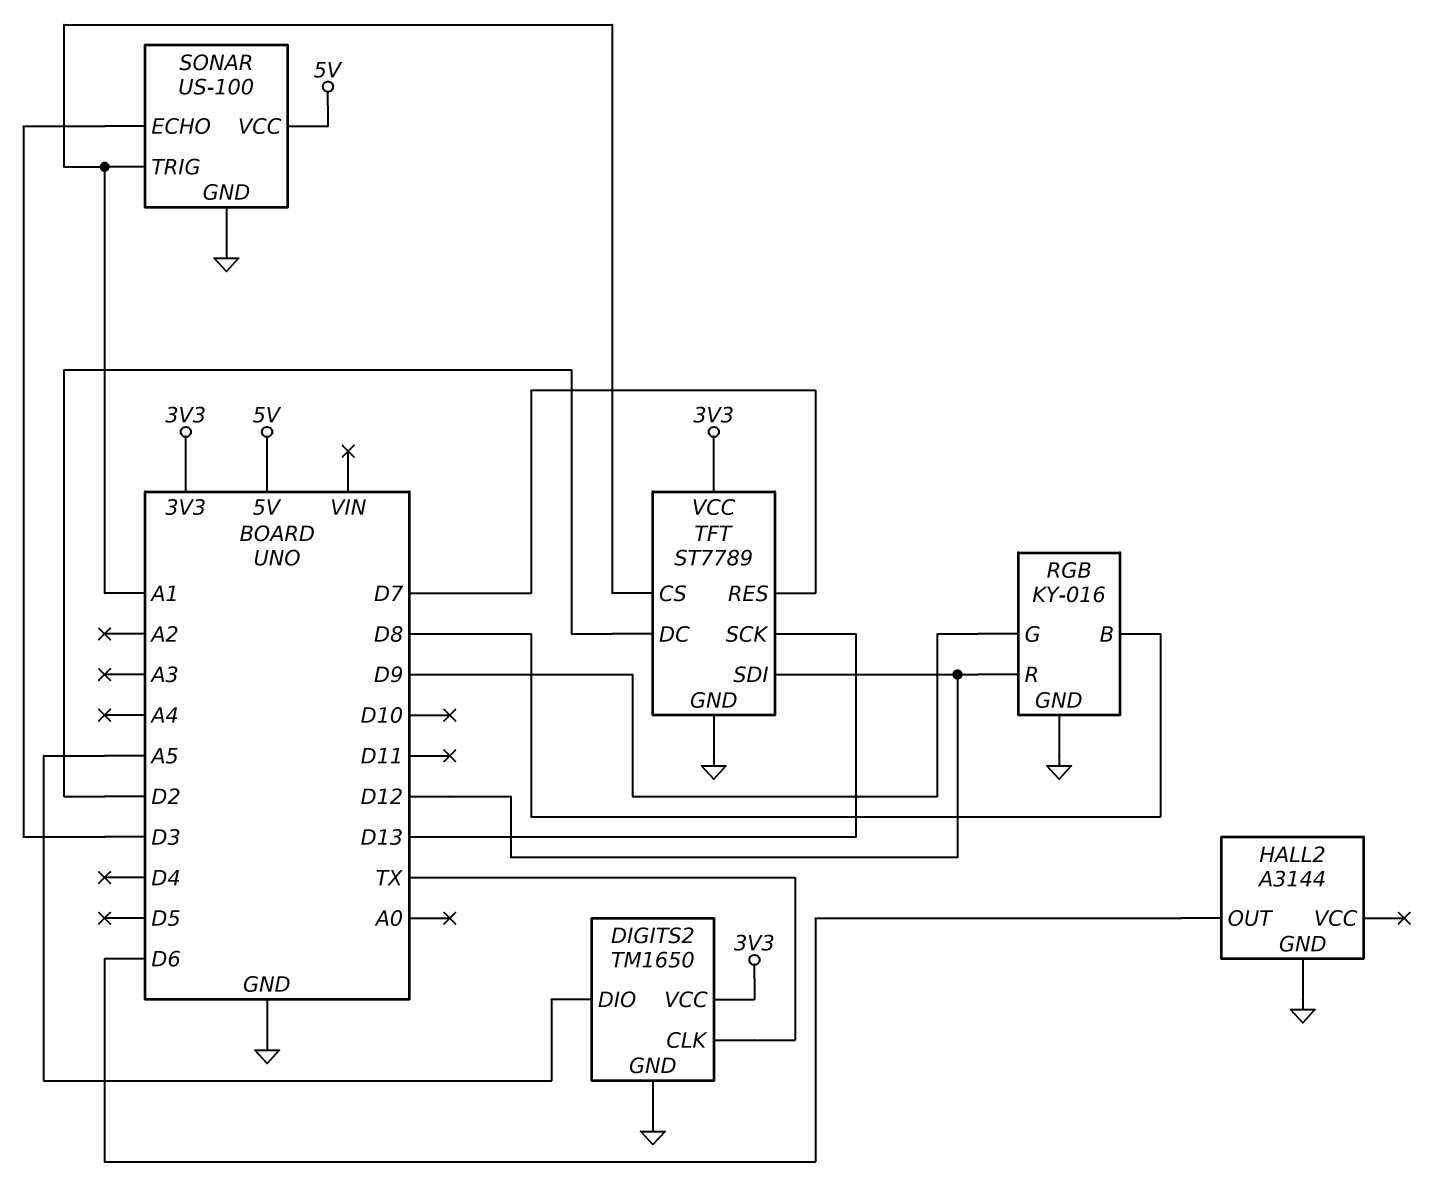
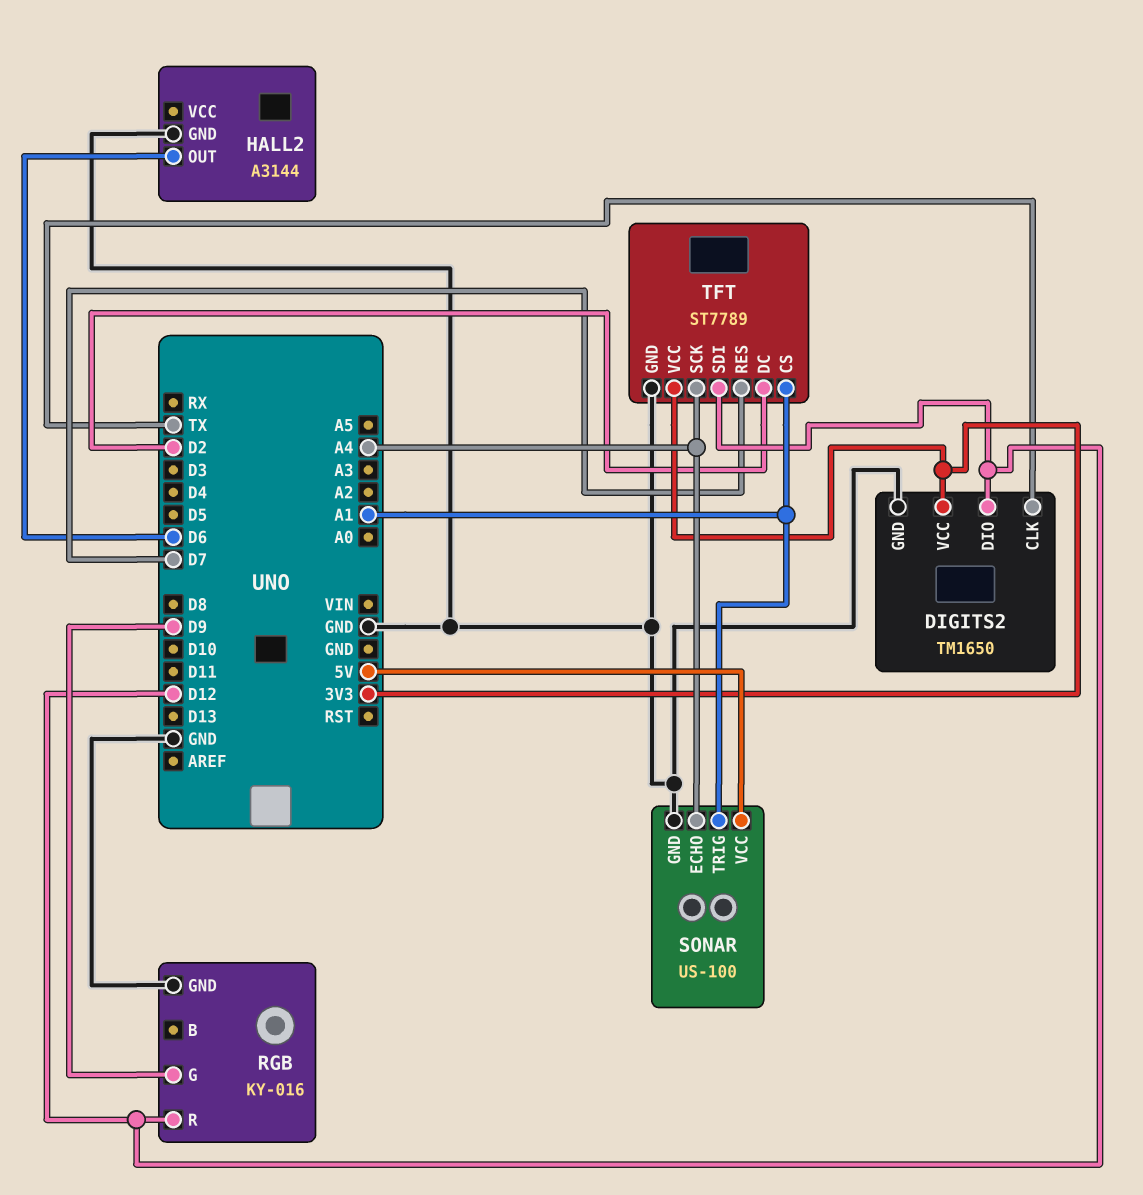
DIGITS2 pin DIO: A5 -> D12
RGB pin B: D8 -> none
SONAR pin ECHO: D3 -> A4
TFT pin SCK: D13 -> A4

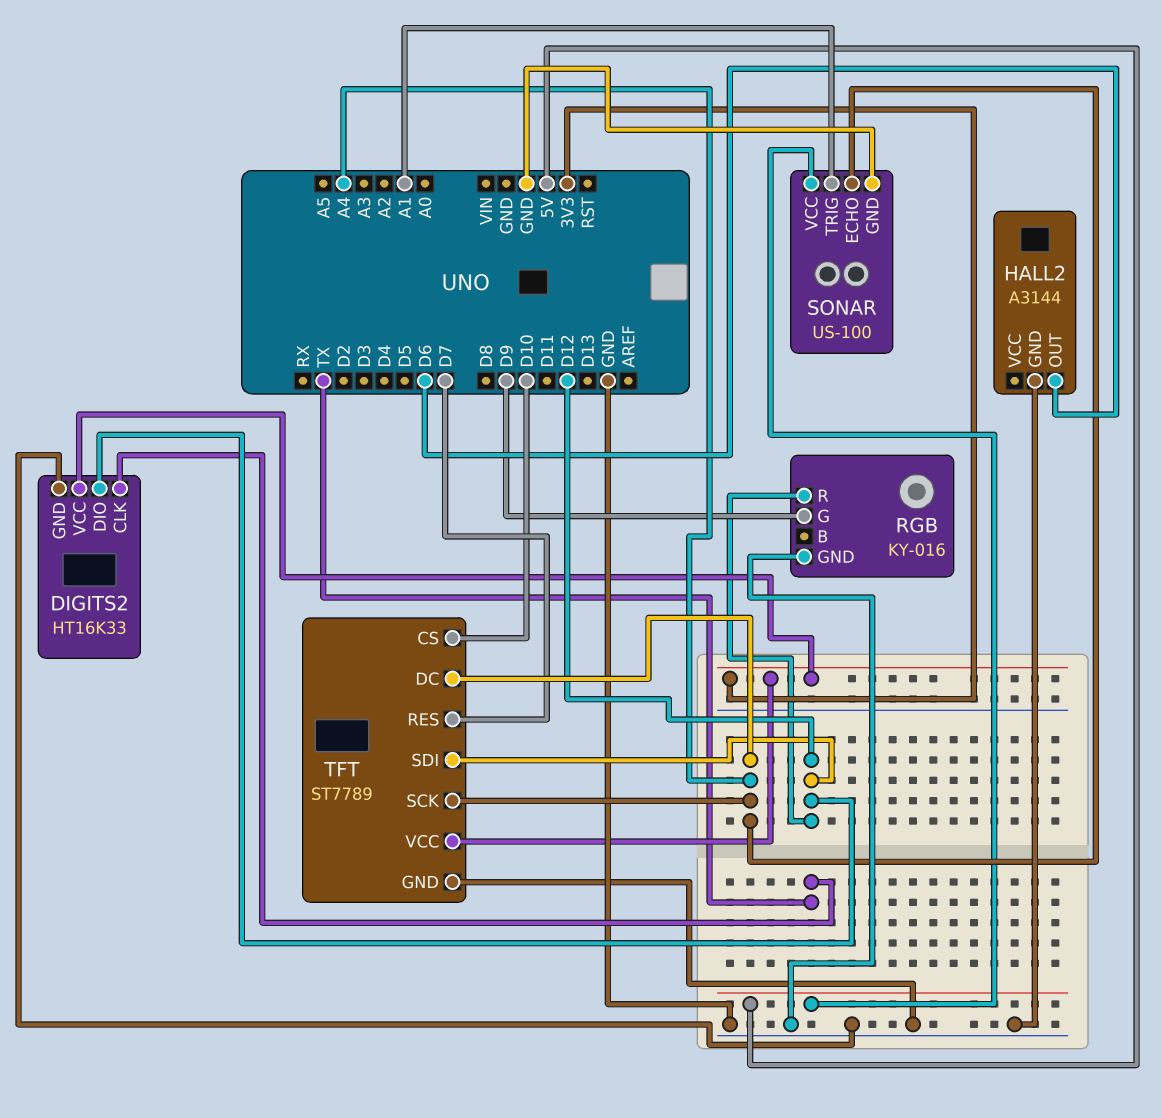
DIGITS2: TM1650 -> HT16K33
TFT pin CS: A1 -> D10
TFT pin DC: D2 -> A4

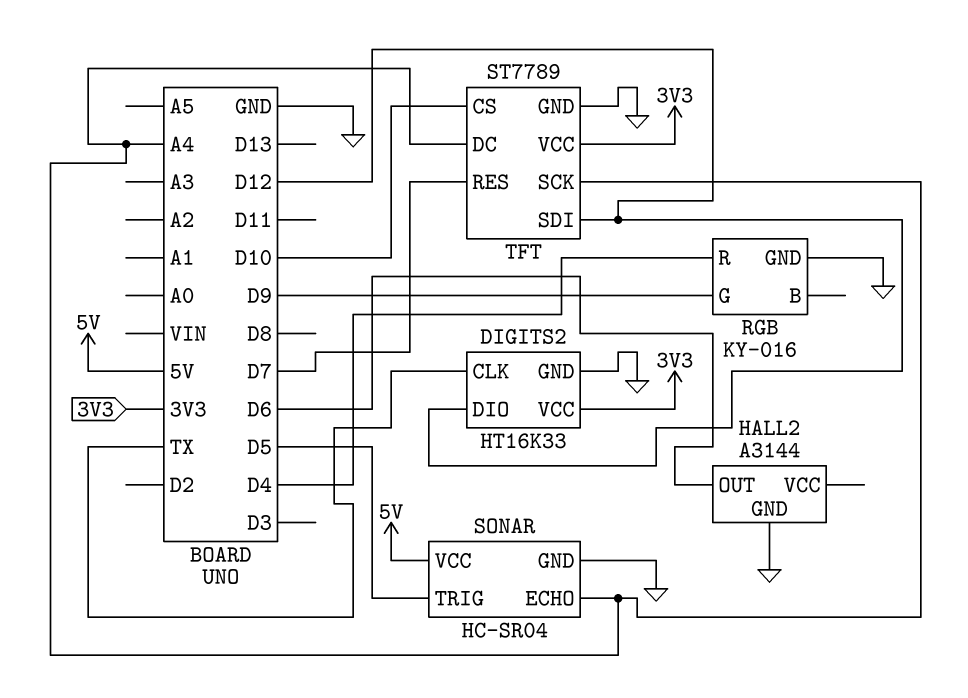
RGB pin R: D12 -> D4
SONAR: US-100 -> HC-SR04
SONAR pin TRIG: A1 -> D5

